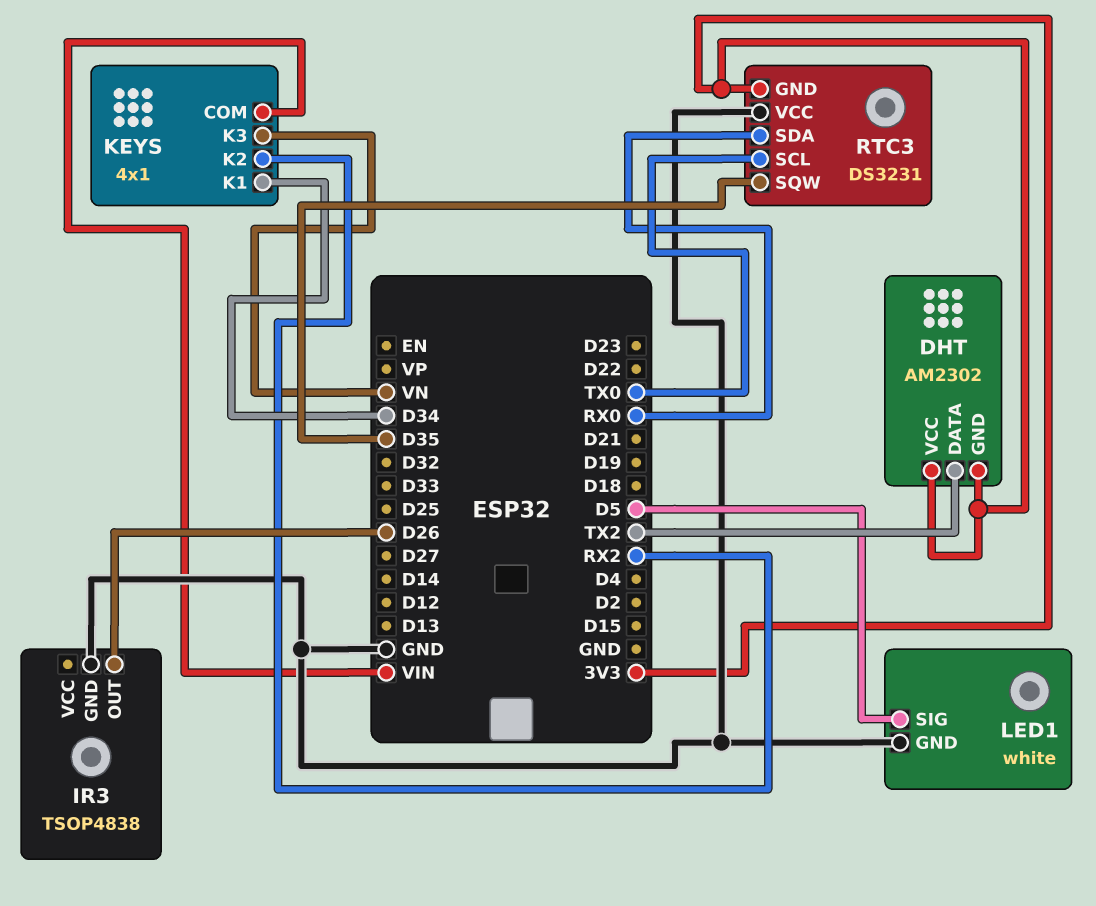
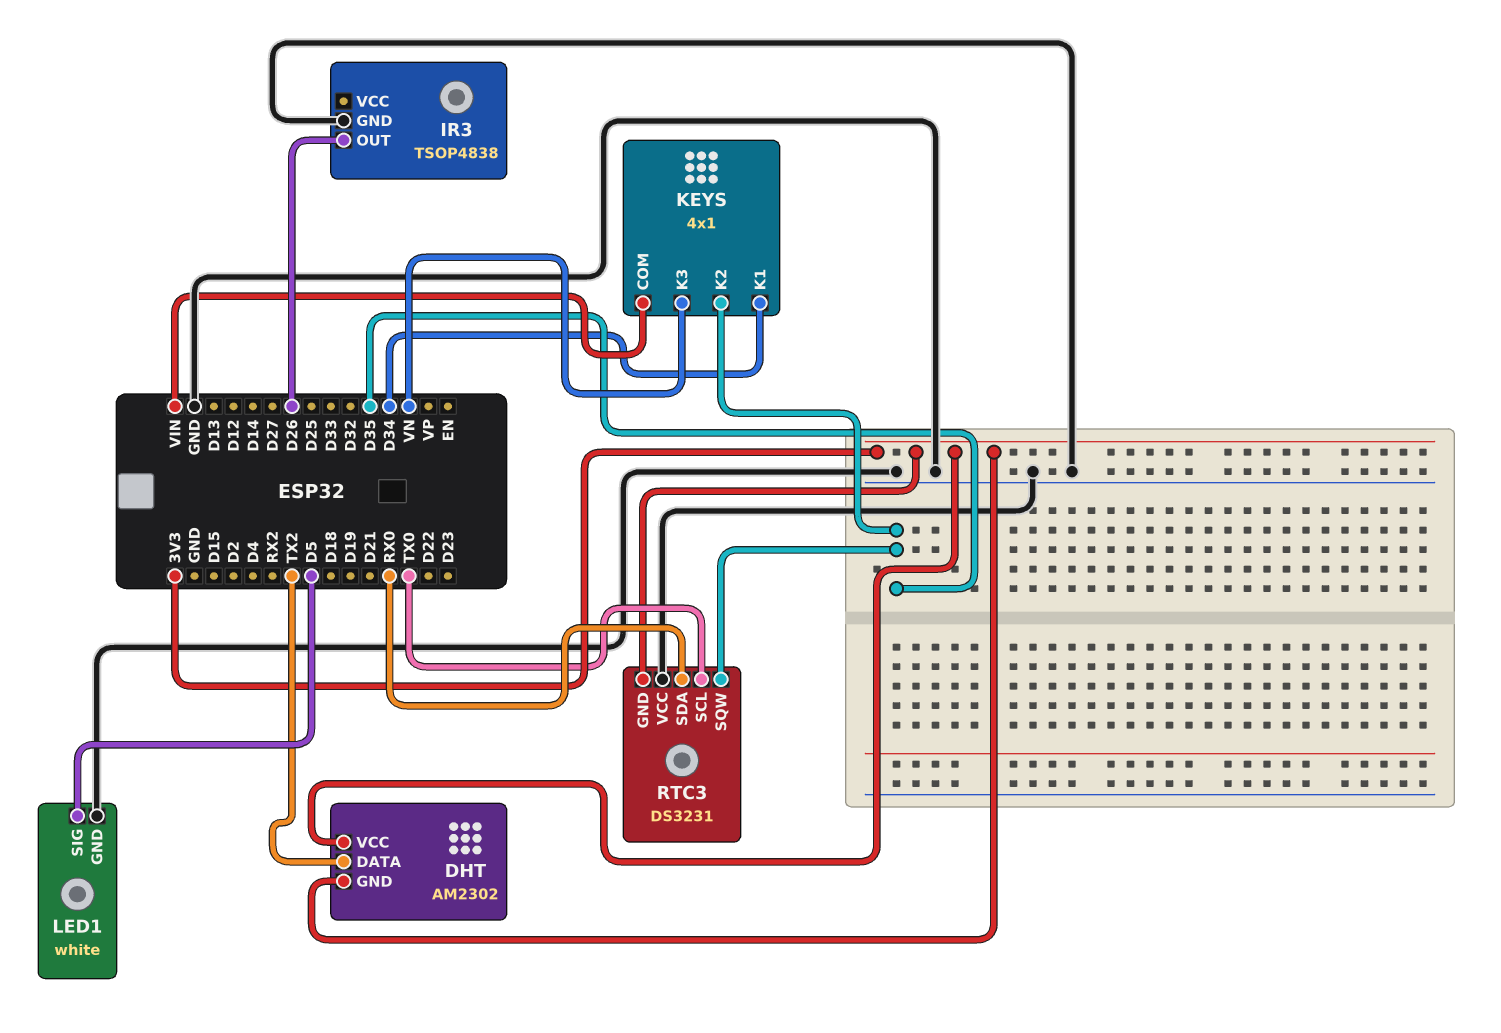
KEYS pin K2: RX2 -> D35

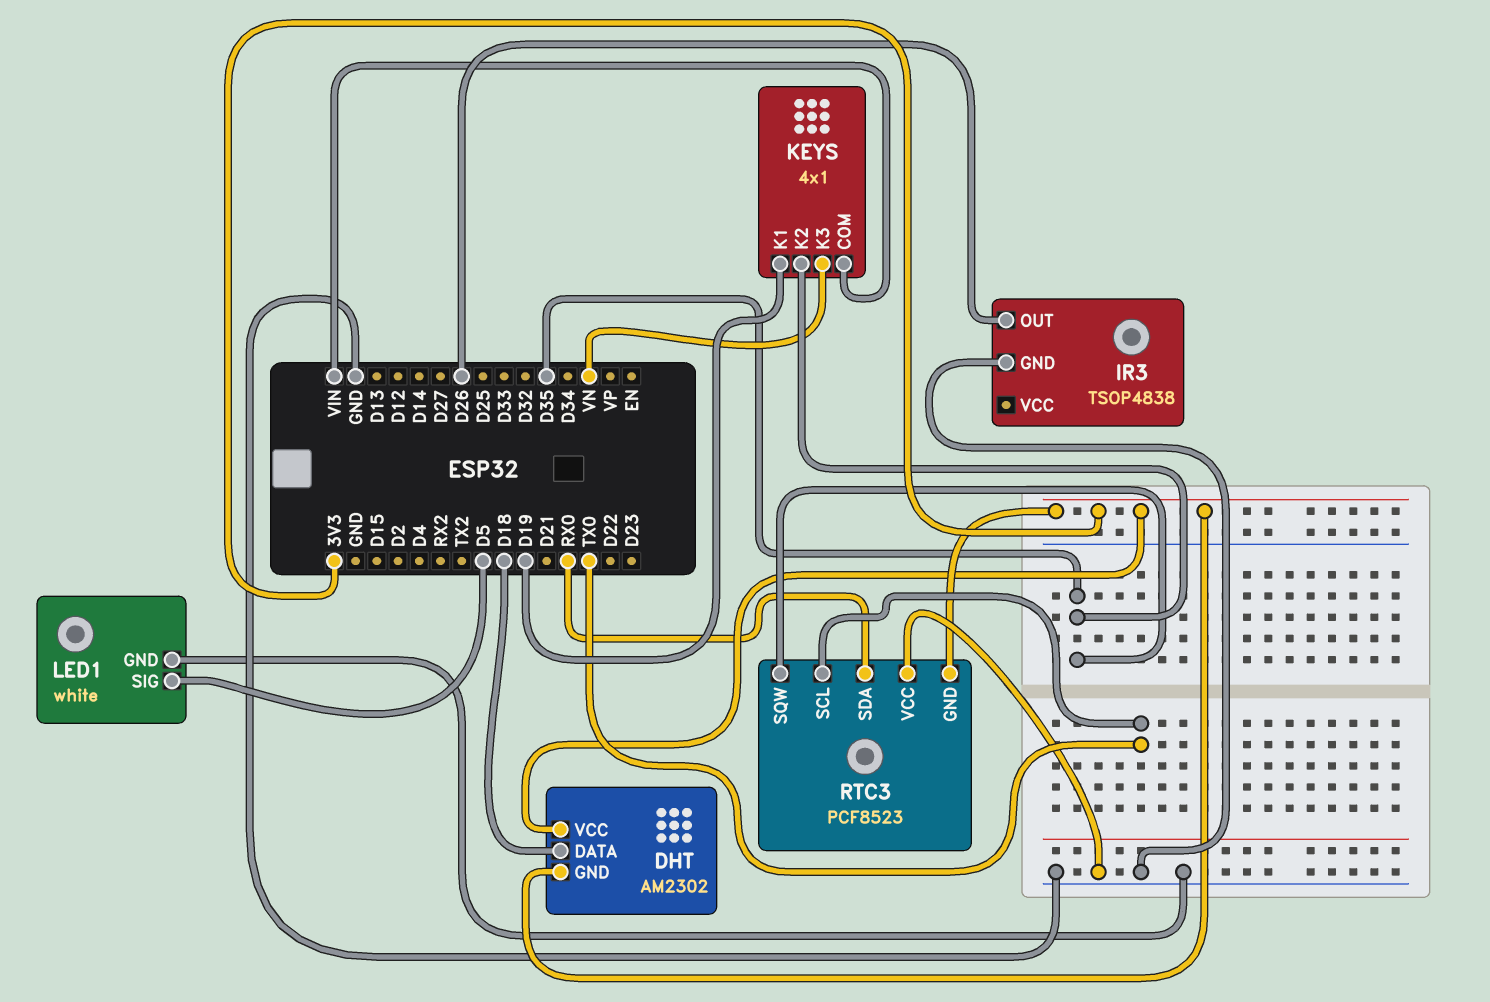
DHT pin DATA: TX2 -> D18
KEYS pin K1: D34 -> D19
RTC3: DS3231 -> PCF8523

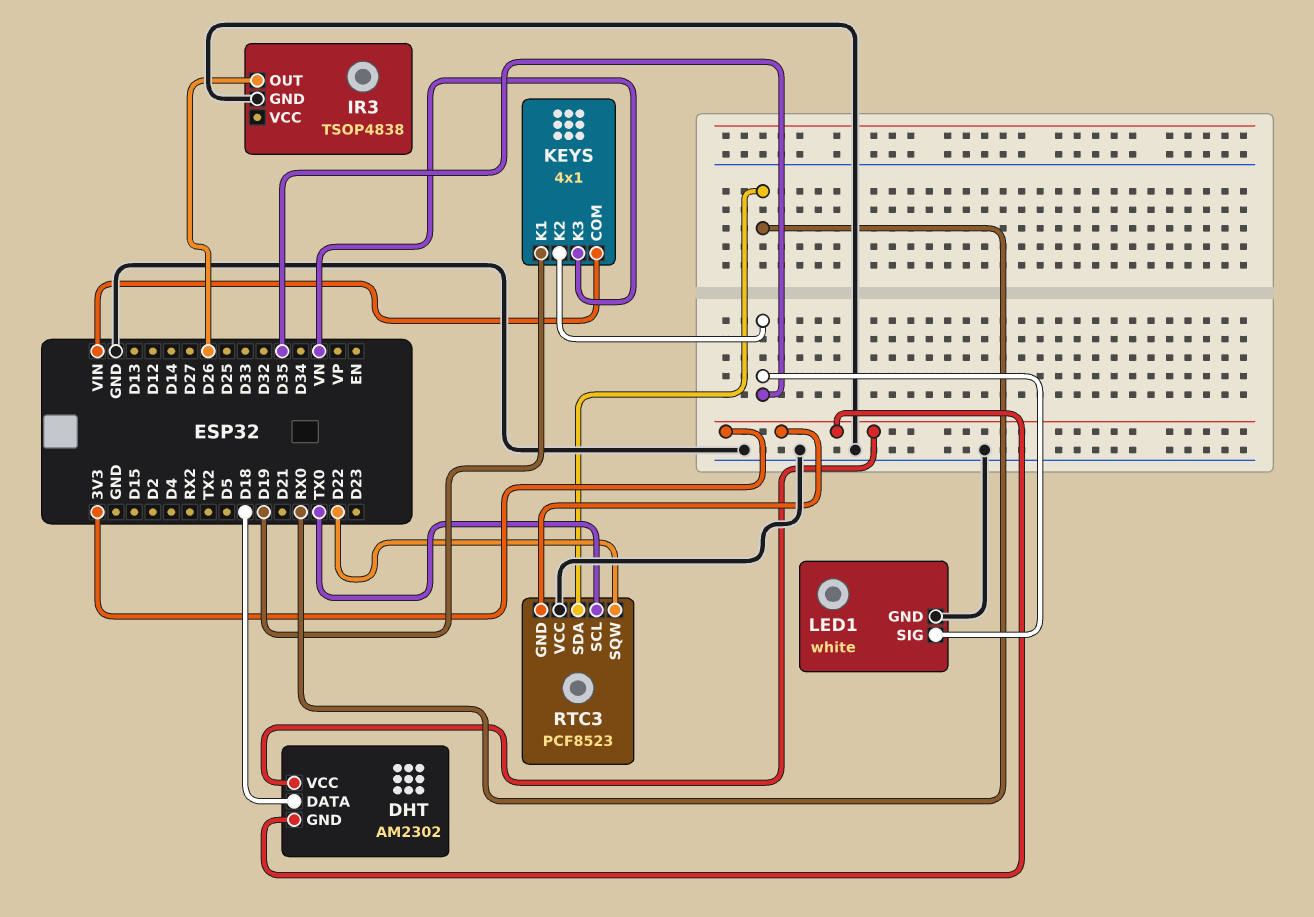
LED1 pin SIG: D5 -> D35
RTC3 pin SQW: D35 -> D22

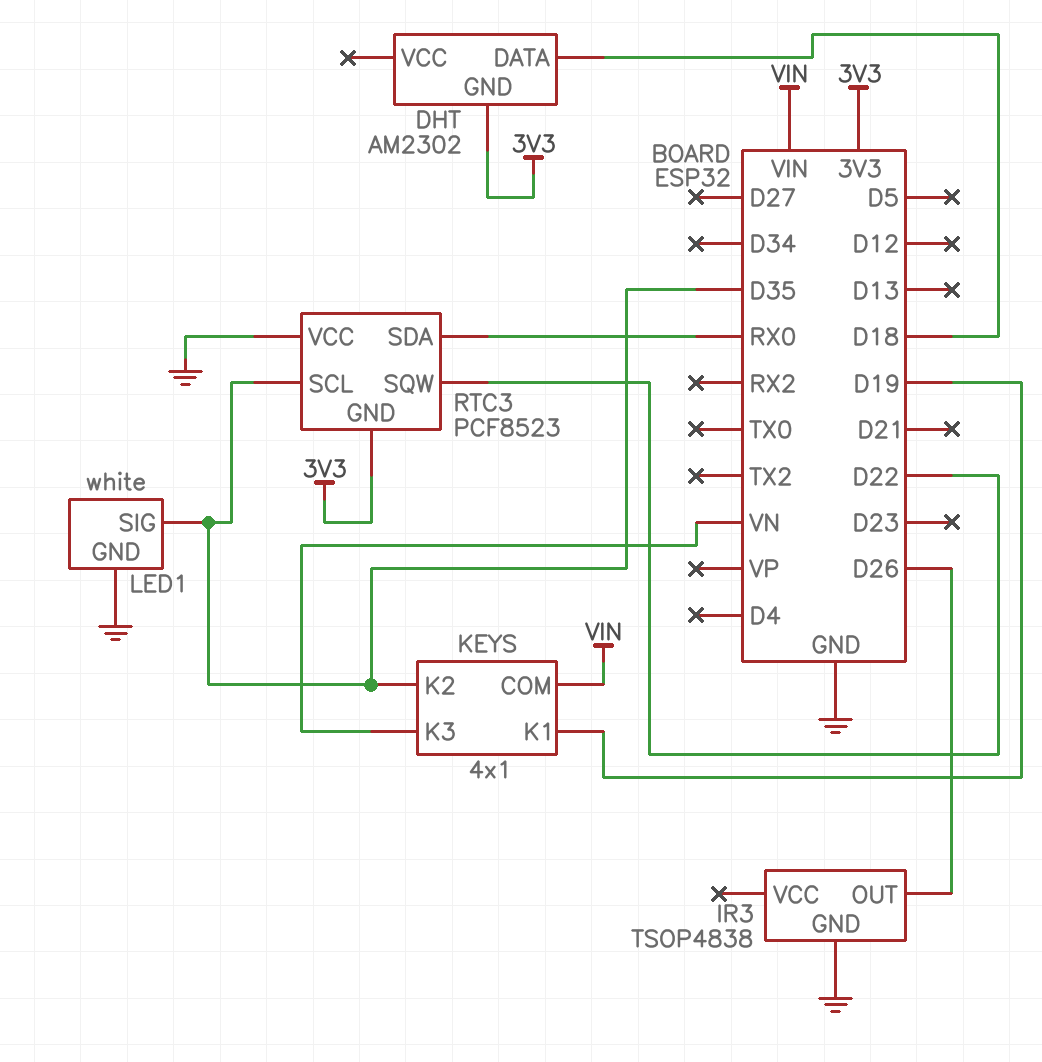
DHT pin VCC: 3V3 -> none
RTC3 pin SCL: TX0 -> D35

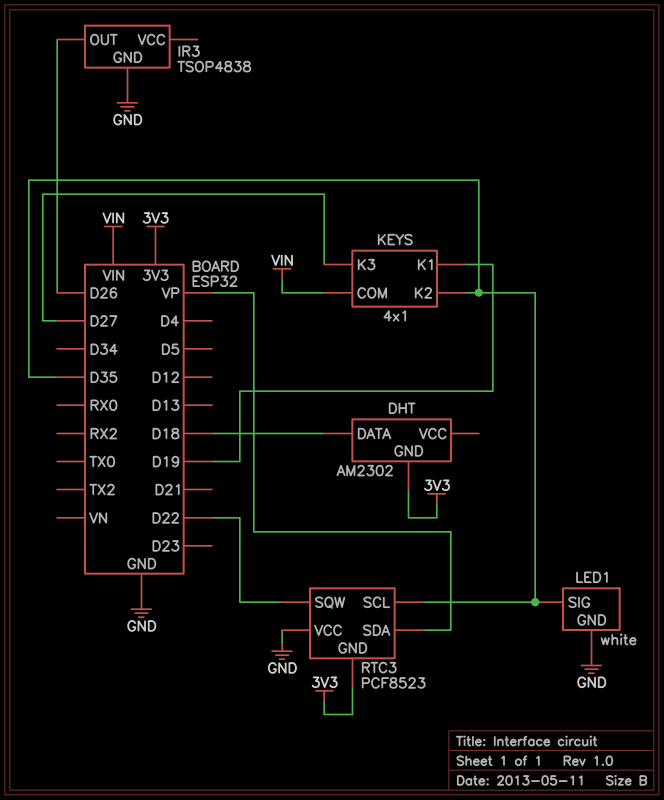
KEYS pin K3: VN -> D27
RTC3 pin SDA: RX0 -> VP

